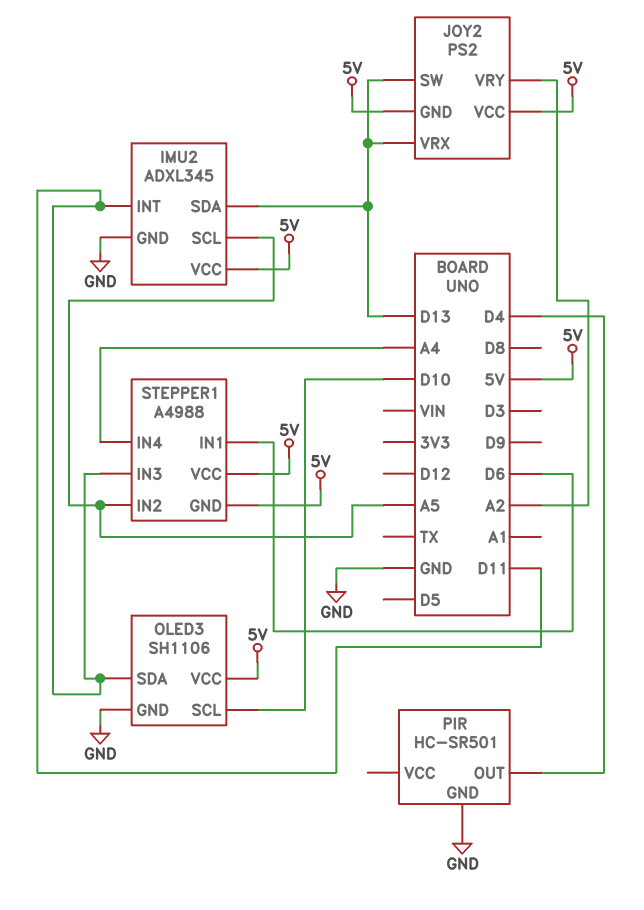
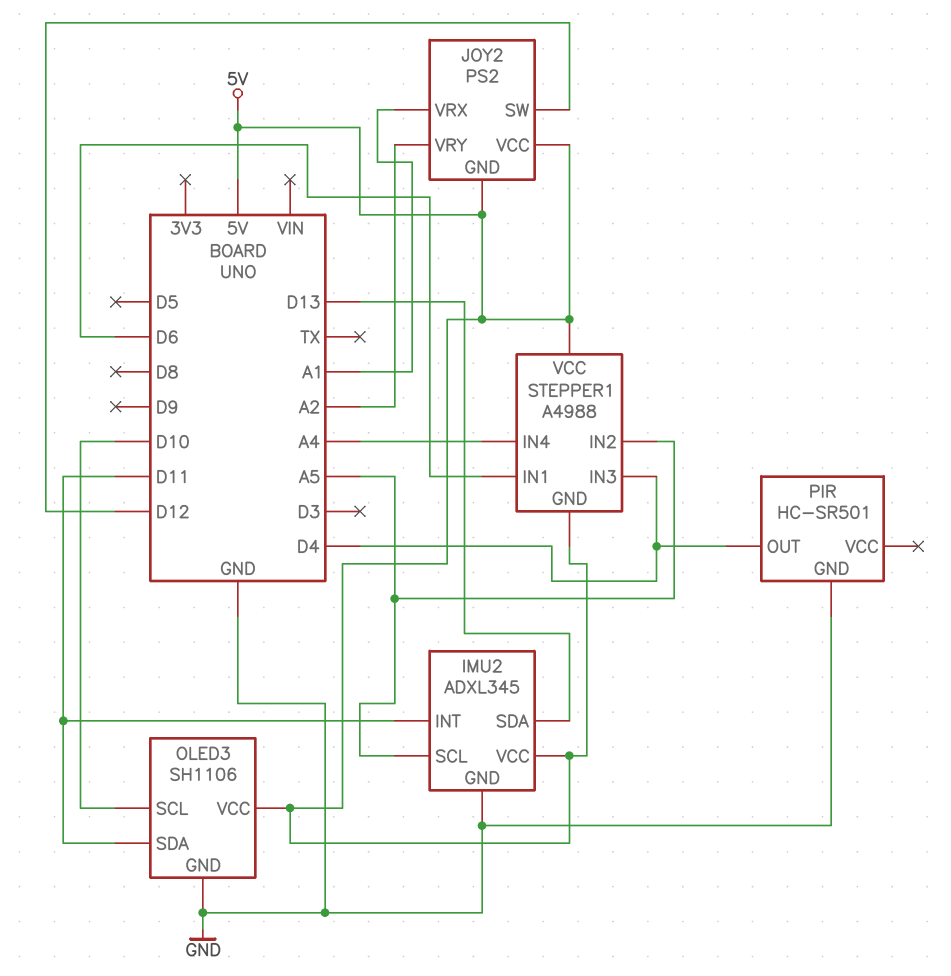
JOY2 pin SW: D13 -> D12
JOY2 pin VRX: D13 -> A1
STEPPER1 pin IN3: D11 -> D4

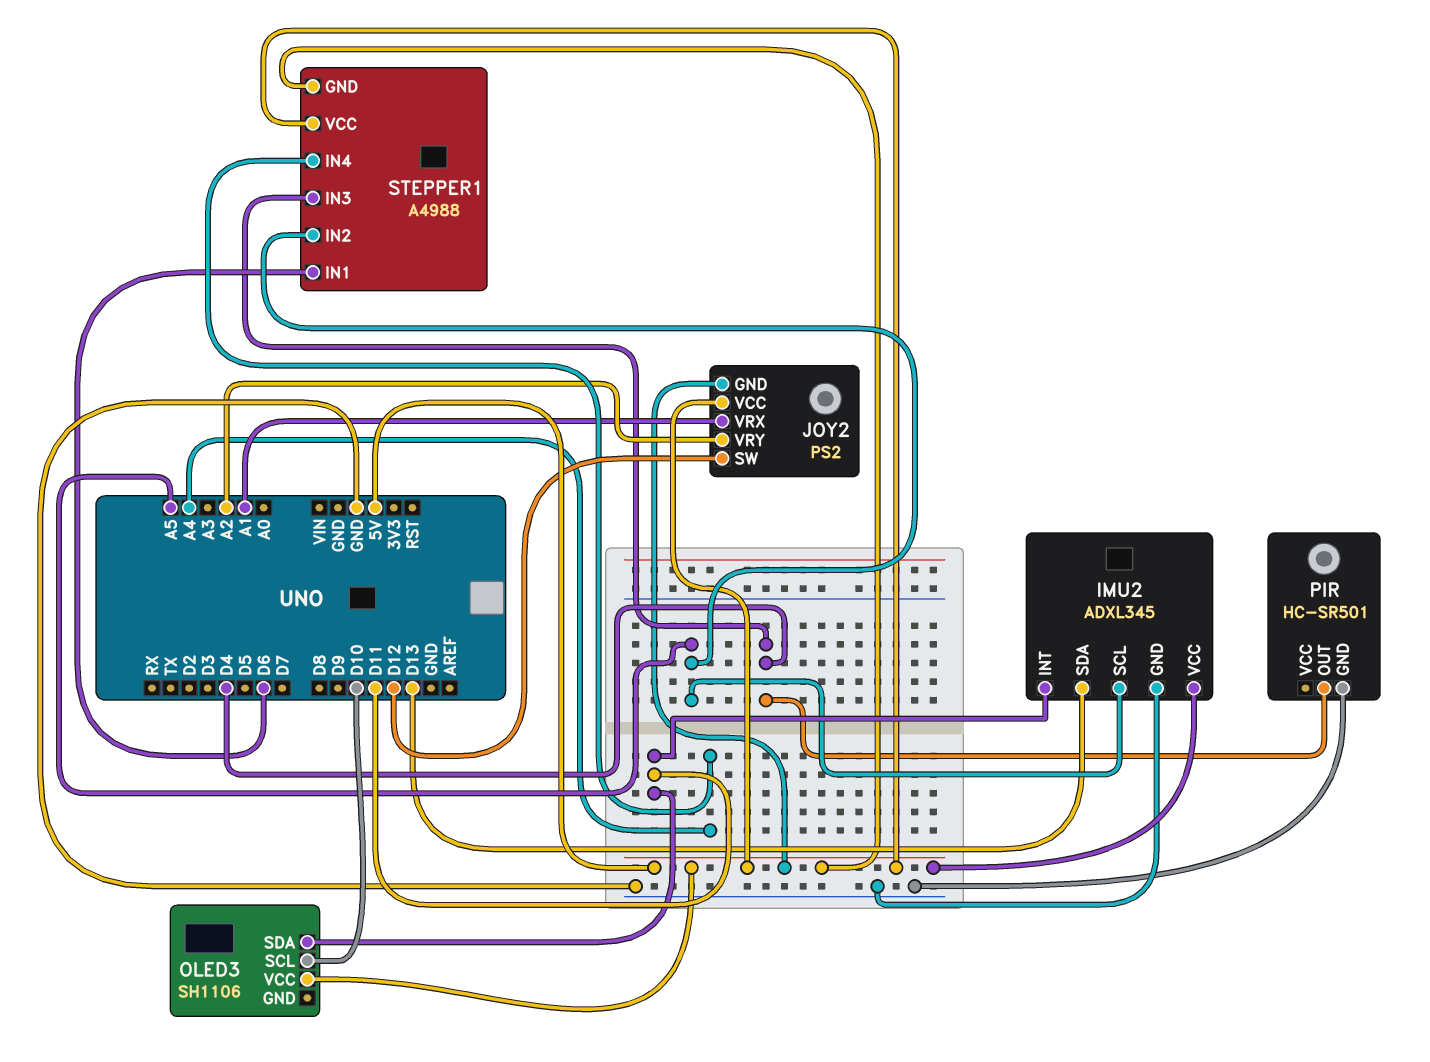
OLED3 pin GND: GND -> none

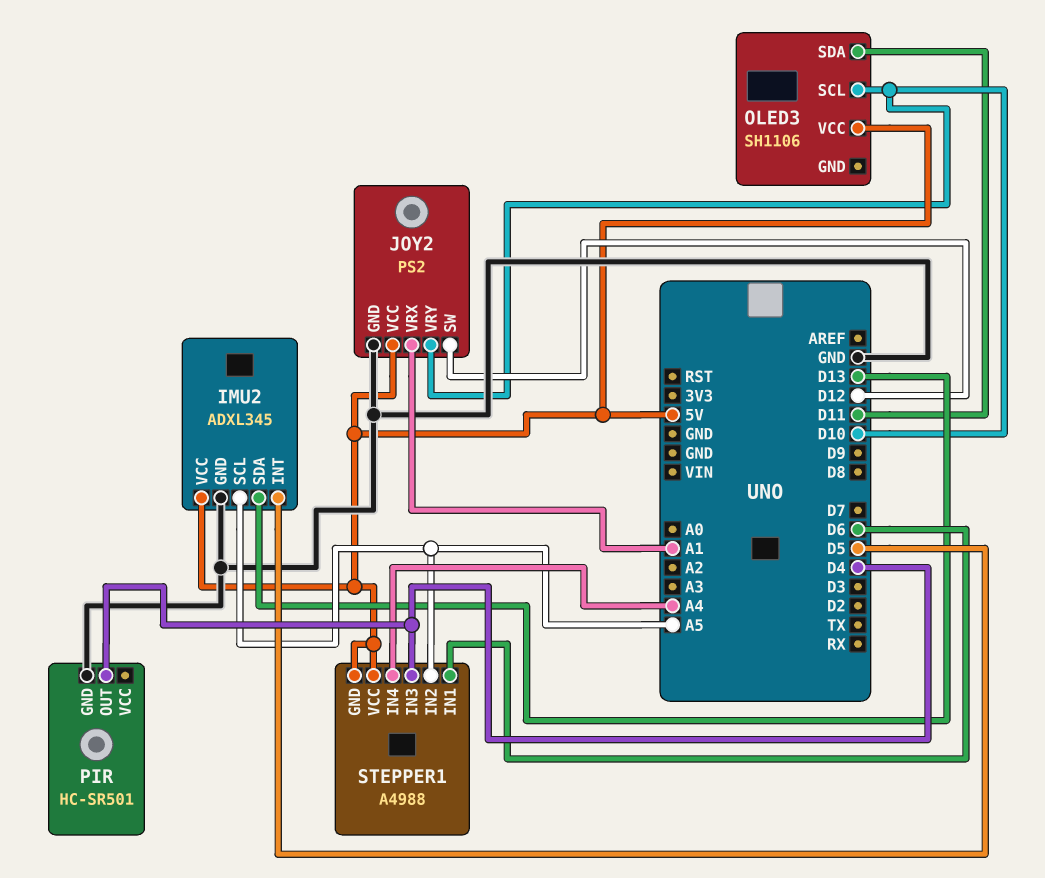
IMU2 pin INT: D11 -> D5
JOY2 pin GND: 5V -> GND
JOY2 pin VRY: A2 -> D10

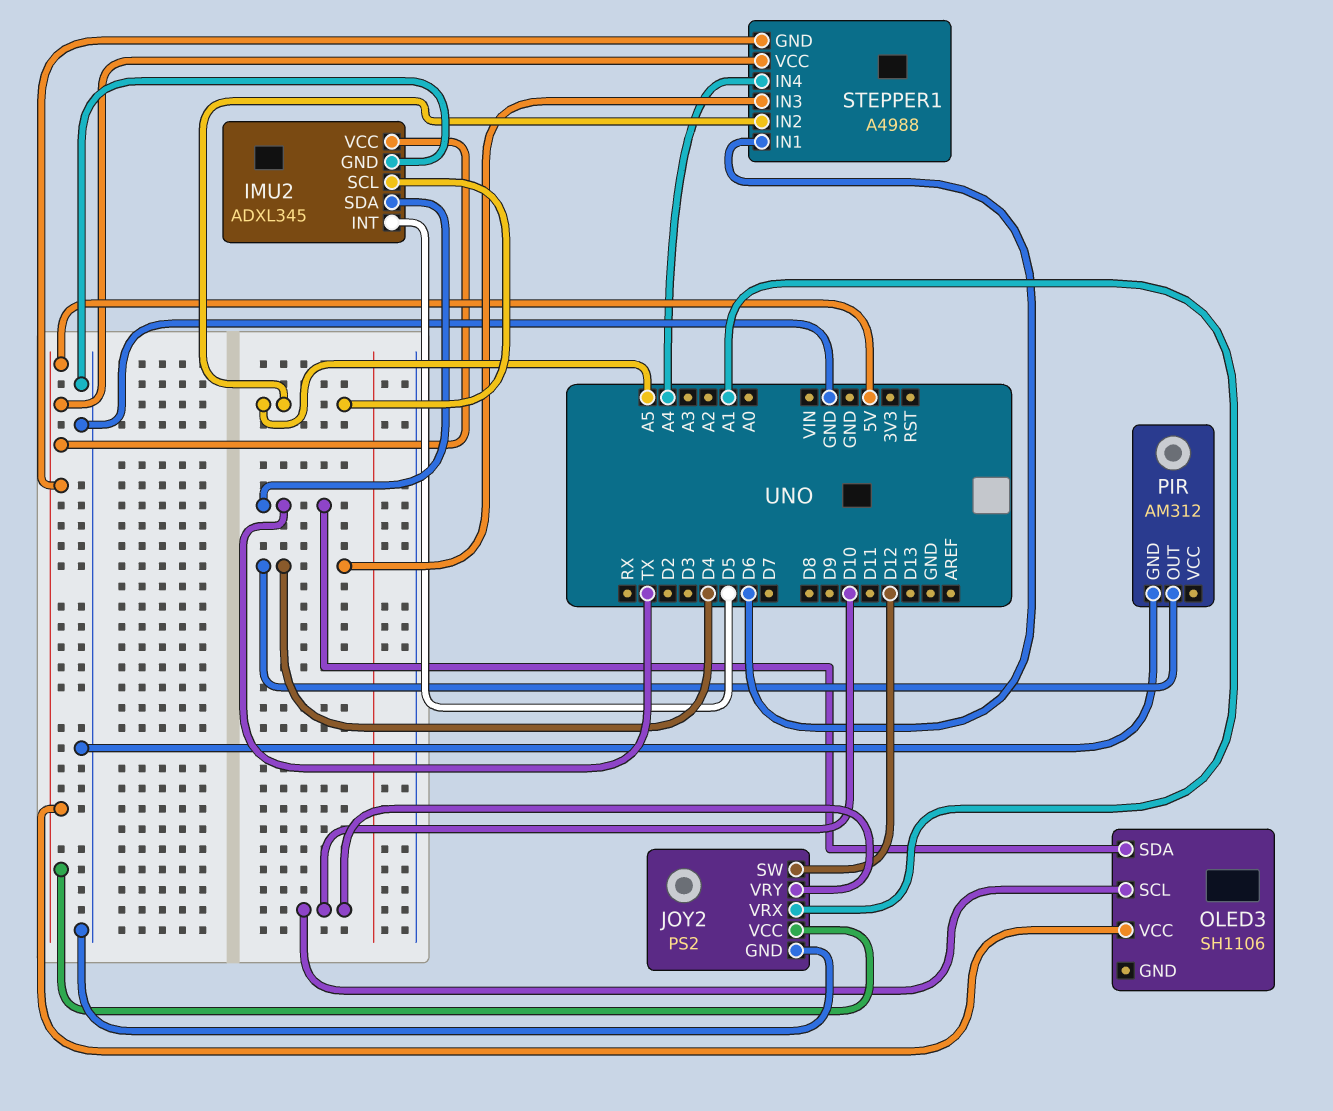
IMU2 pin SDA: D13 -> TX
OLED3 pin SDA: D11 -> TX
PIR: HC-SR501 -> AM312

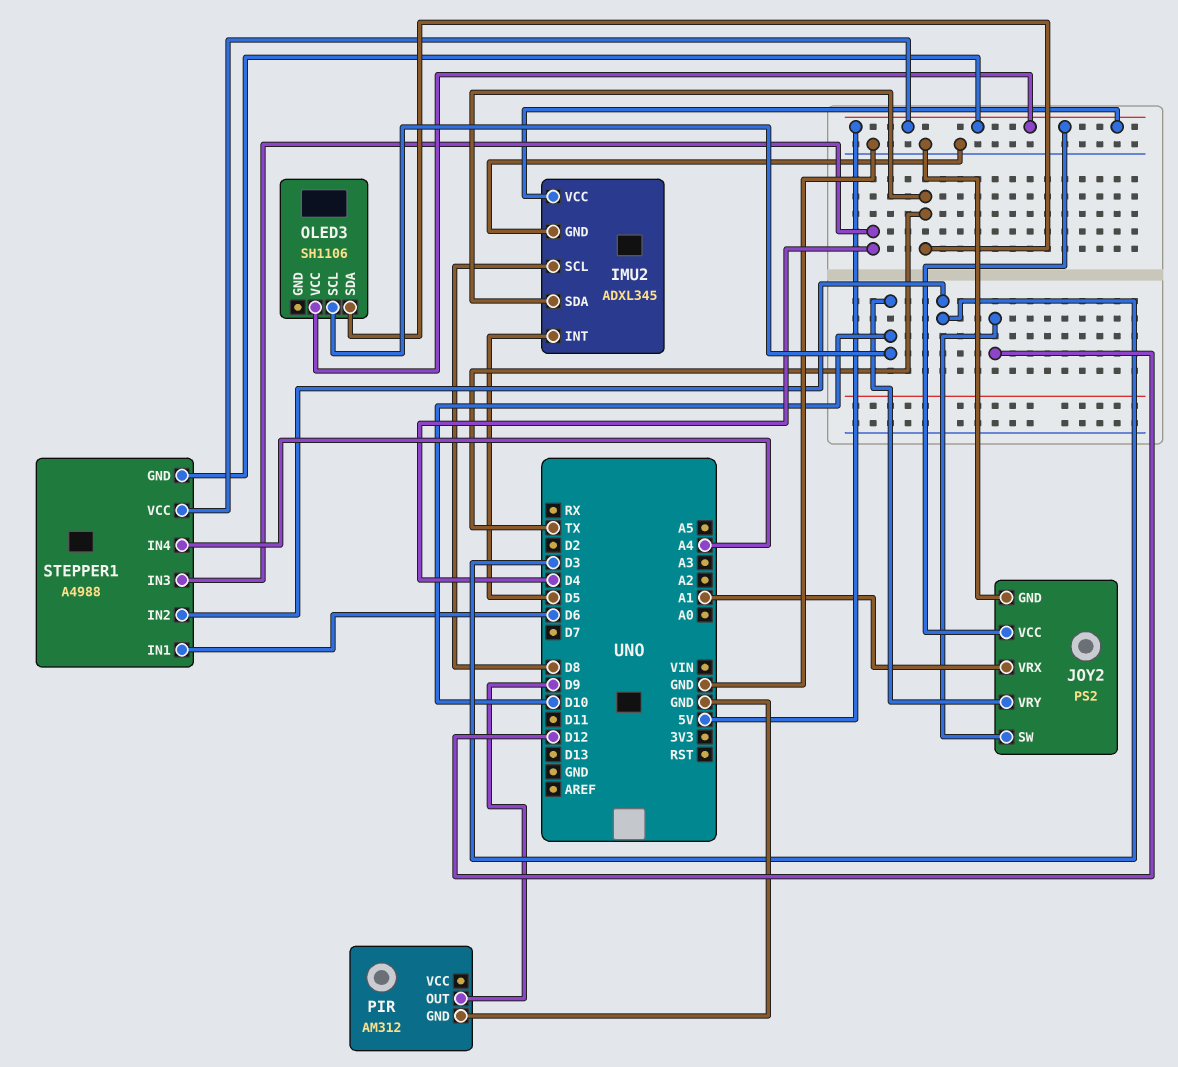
IMU2 pin SCL: A5 -> D8
PIR pin OUT: D4 -> D9
STEPPER1 pin IN2: A5 -> D3

